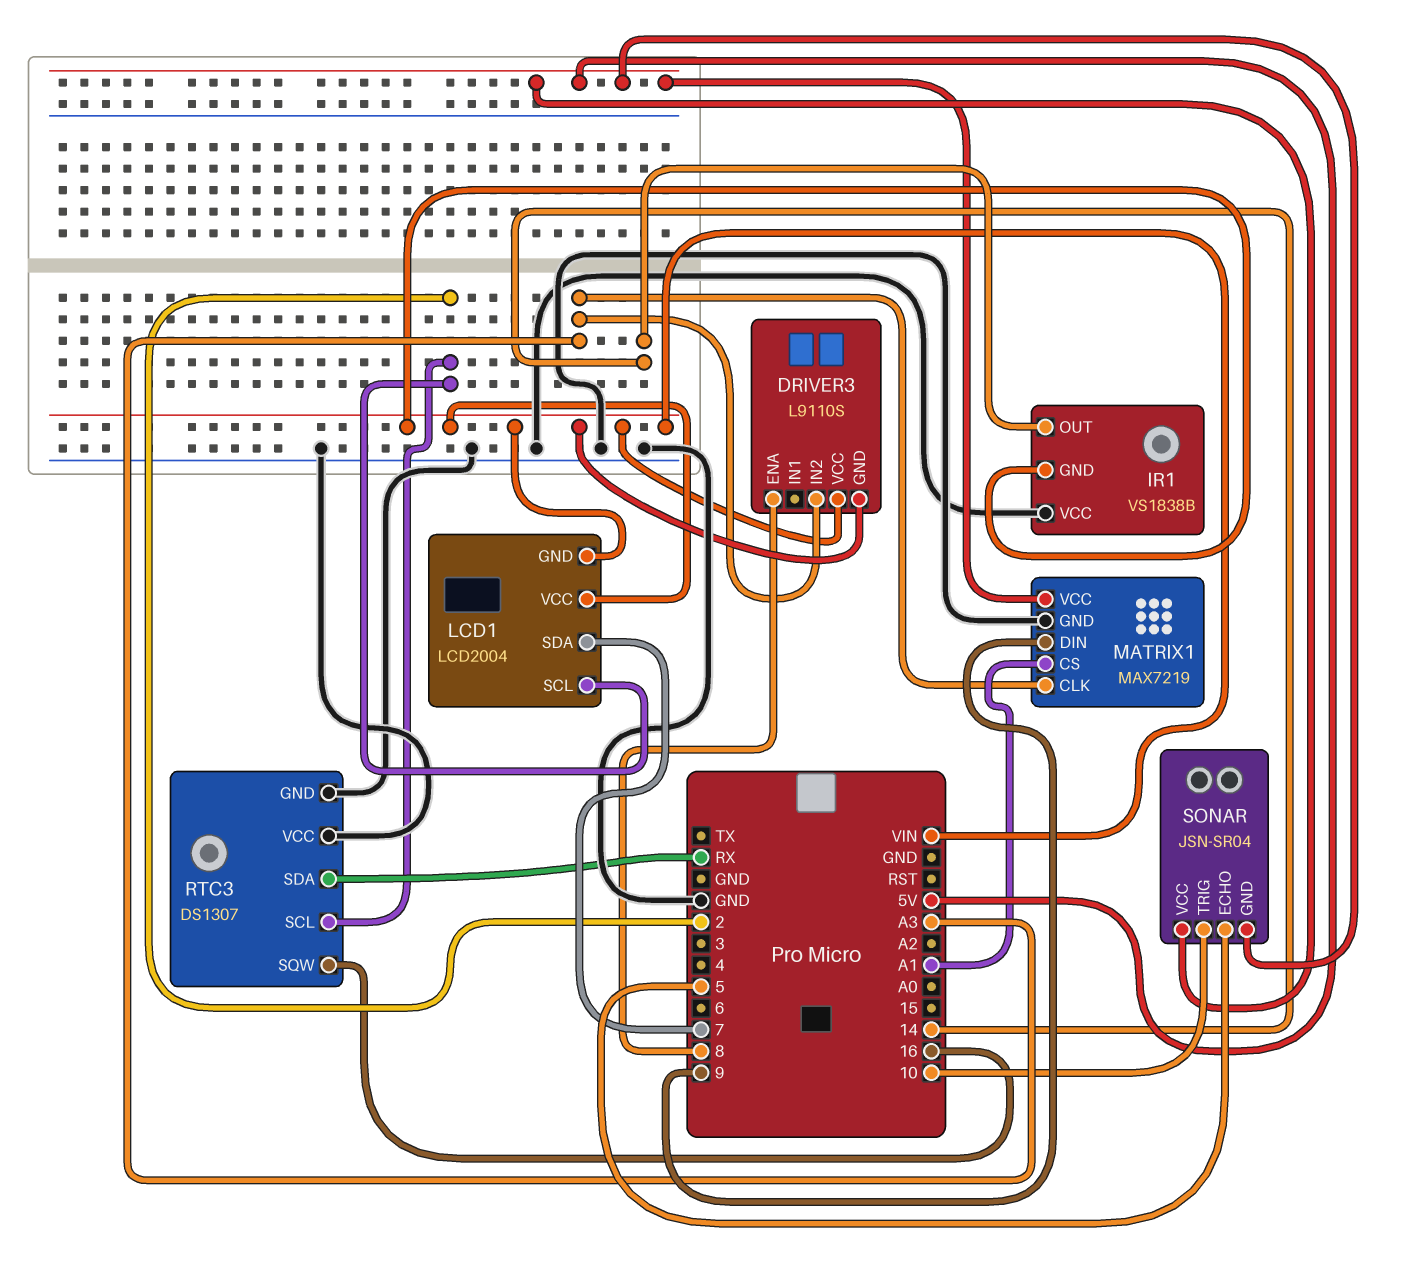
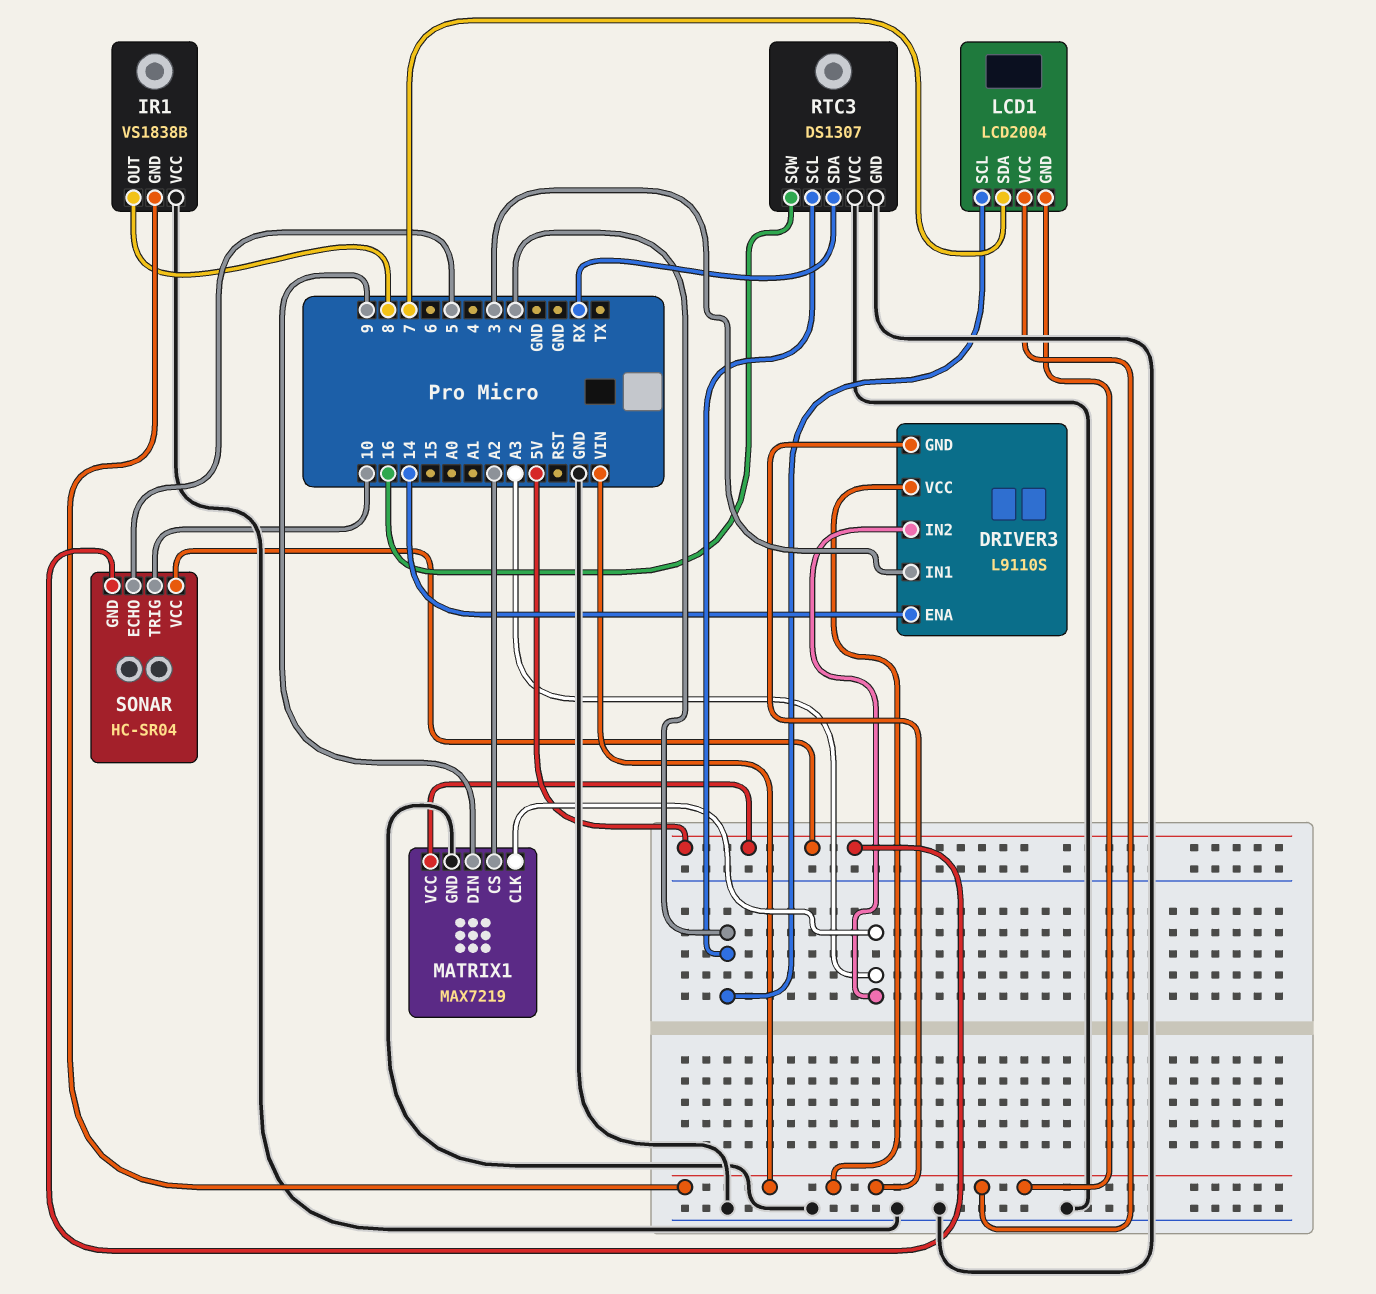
DRIVER3 pin ENA: 8 -> 14
DRIVER3 pin IN1: none -> 3
IR1 pin OUT: 14 -> 8
MATRIX1 pin CS: A1 -> A2
SONAR: JSN-SR04 -> HC-SR04

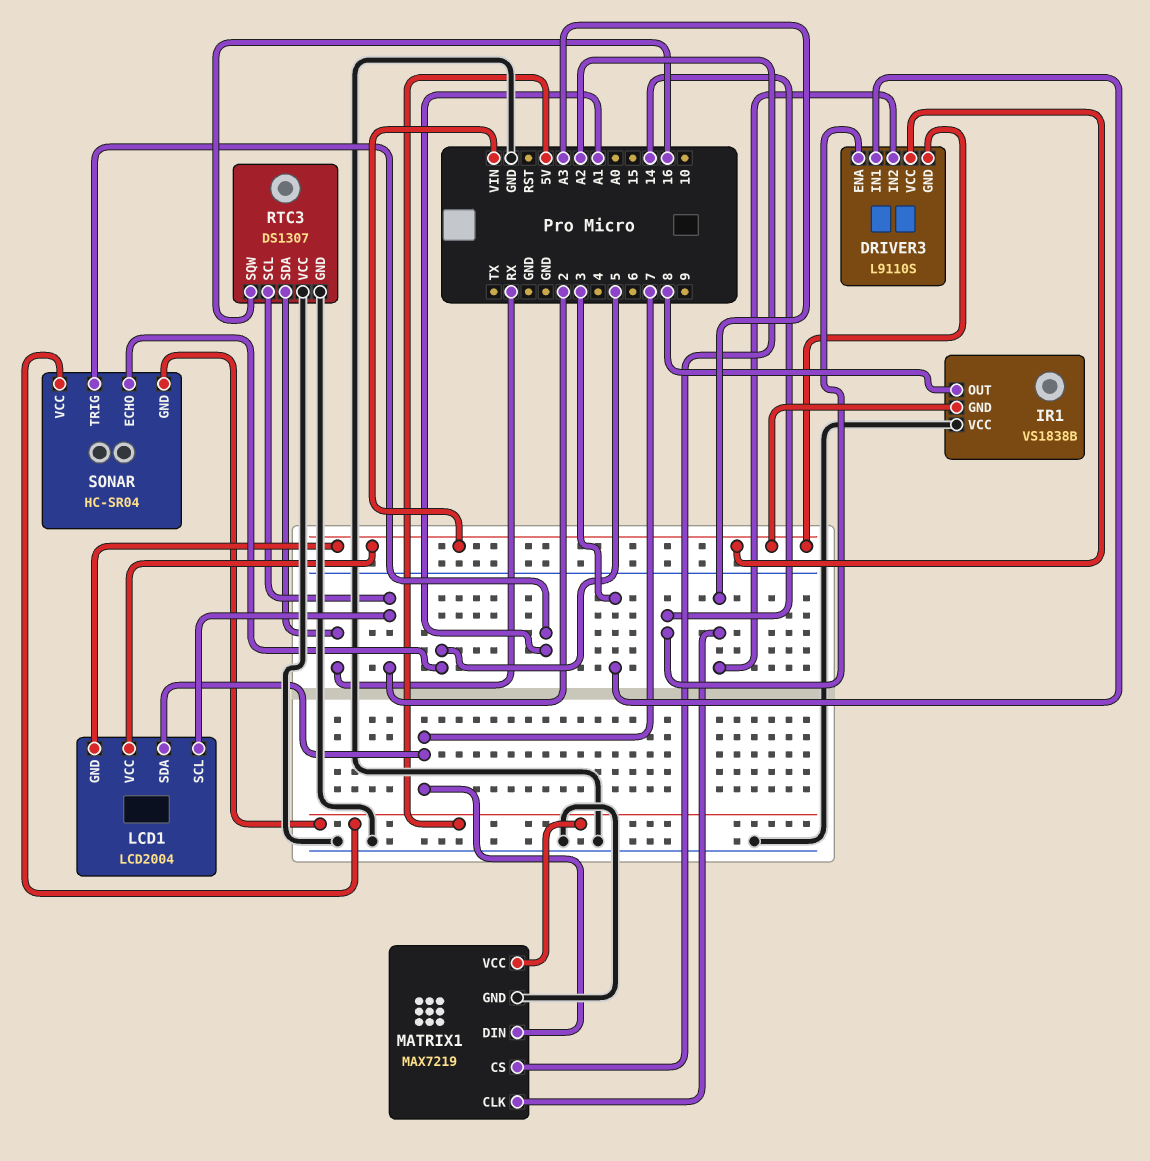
MATRIX1 pin DIN: 9 -> 7
SONAR pin TRIG: 10 -> A1

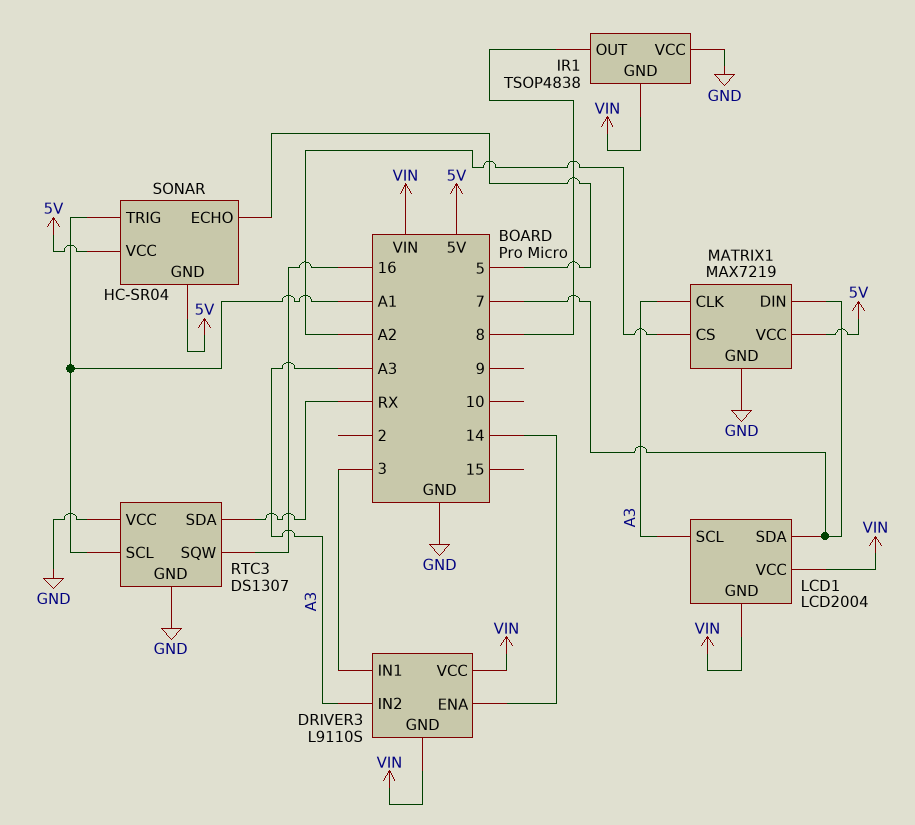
IR1: VS1838B -> TSOP4838
LCD1 pin SCL: 2 -> A3
RTC3 pin SCL: 2 -> A1

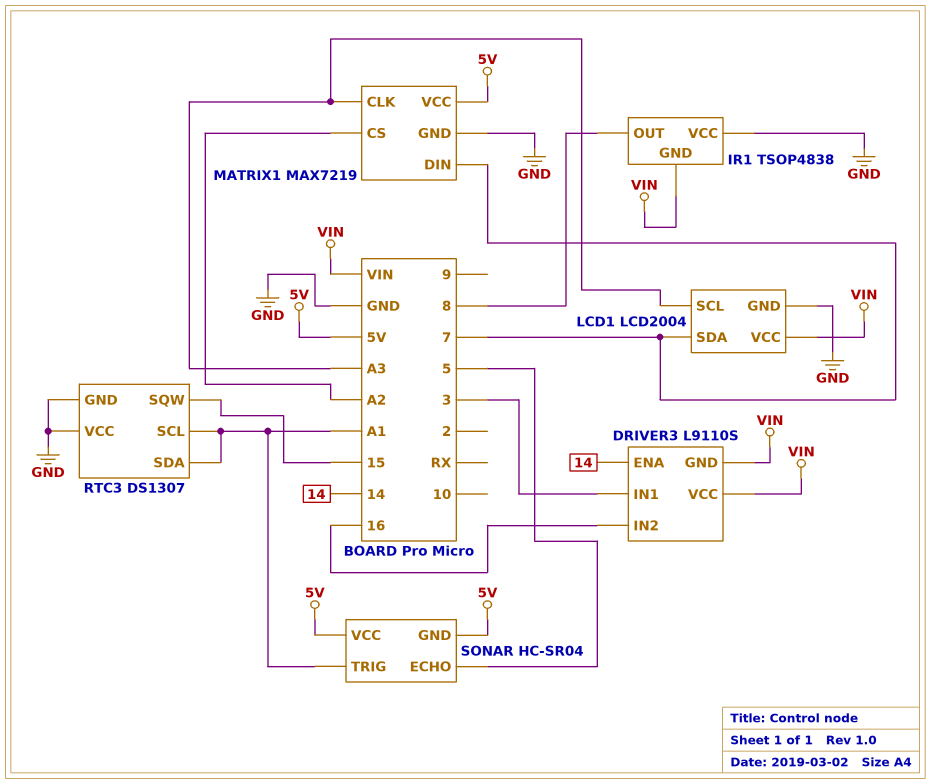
DRIVER3 pin IN2: A3 -> 16
LCD1 pin GND: VIN -> GND
RTC3 pin SDA: RX -> A1
RTC3 pin SQW: 16 -> 15

